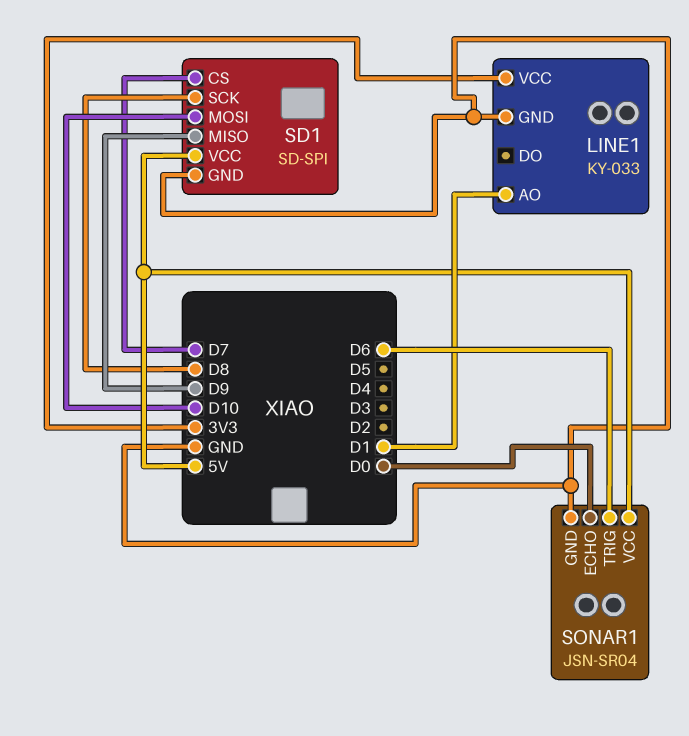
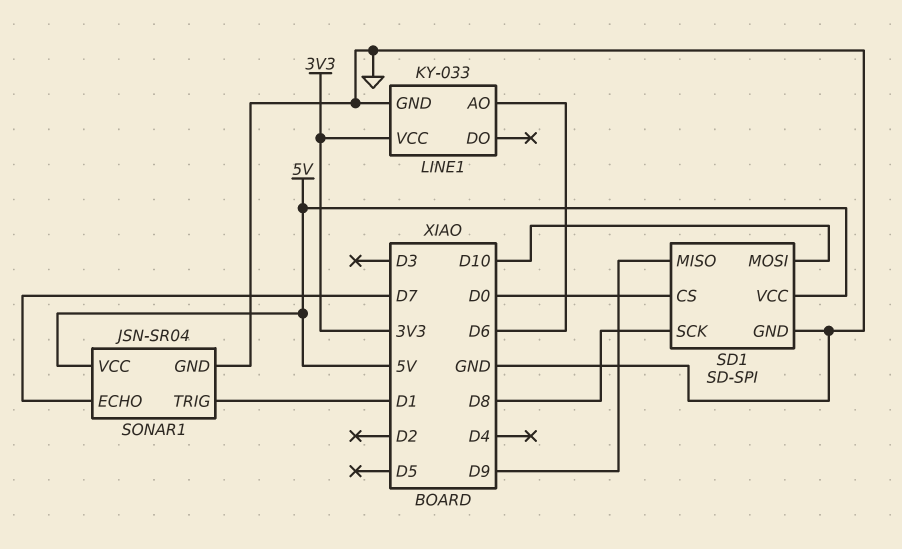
LINE1 pin AO: D1 -> D6
SD1 pin CS: D7 -> D0
SONAR1 pin ECHO: D0 -> D7
SONAR1 pin TRIG: D6 -> D1

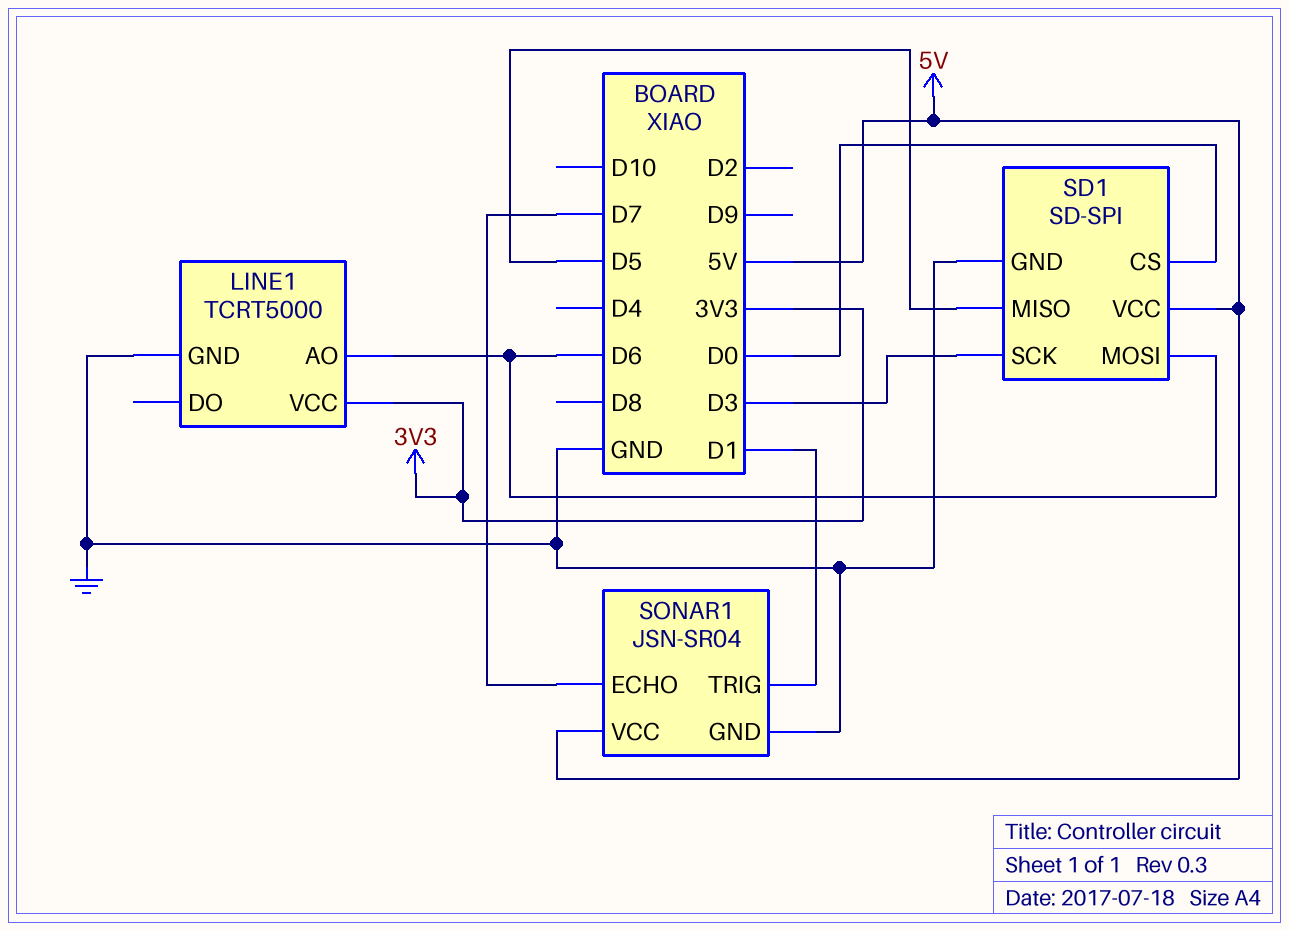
LINE1: KY-033 -> TCRT5000
SD1 pin MISO: D9 -> D5
SD1 pin MOSI: D10 -> D6
SD1 pin SCK: D8 -> D3

